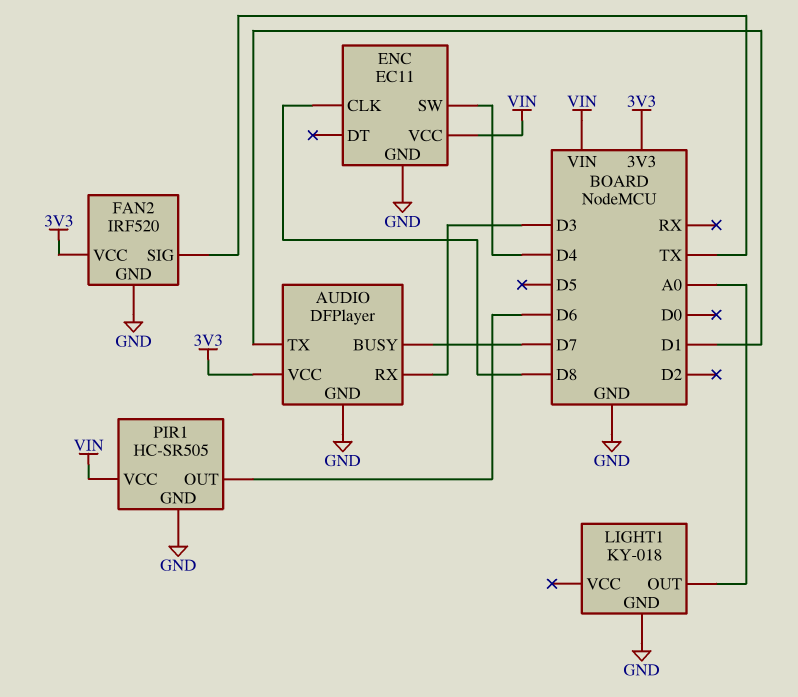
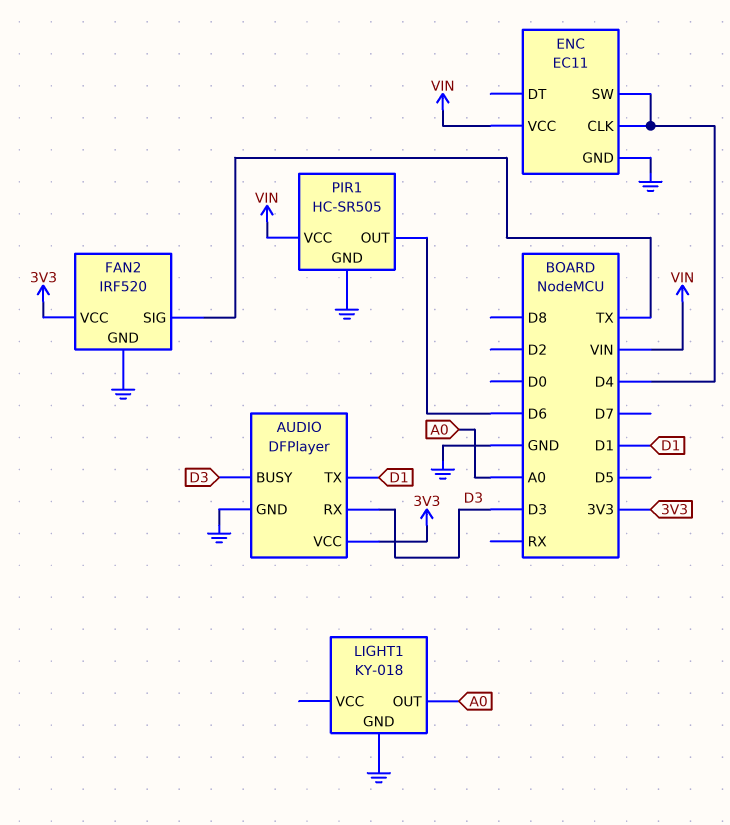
AUDIO pin BUSY: D7 -> D3
ENC pin CLK: D8 -> D4

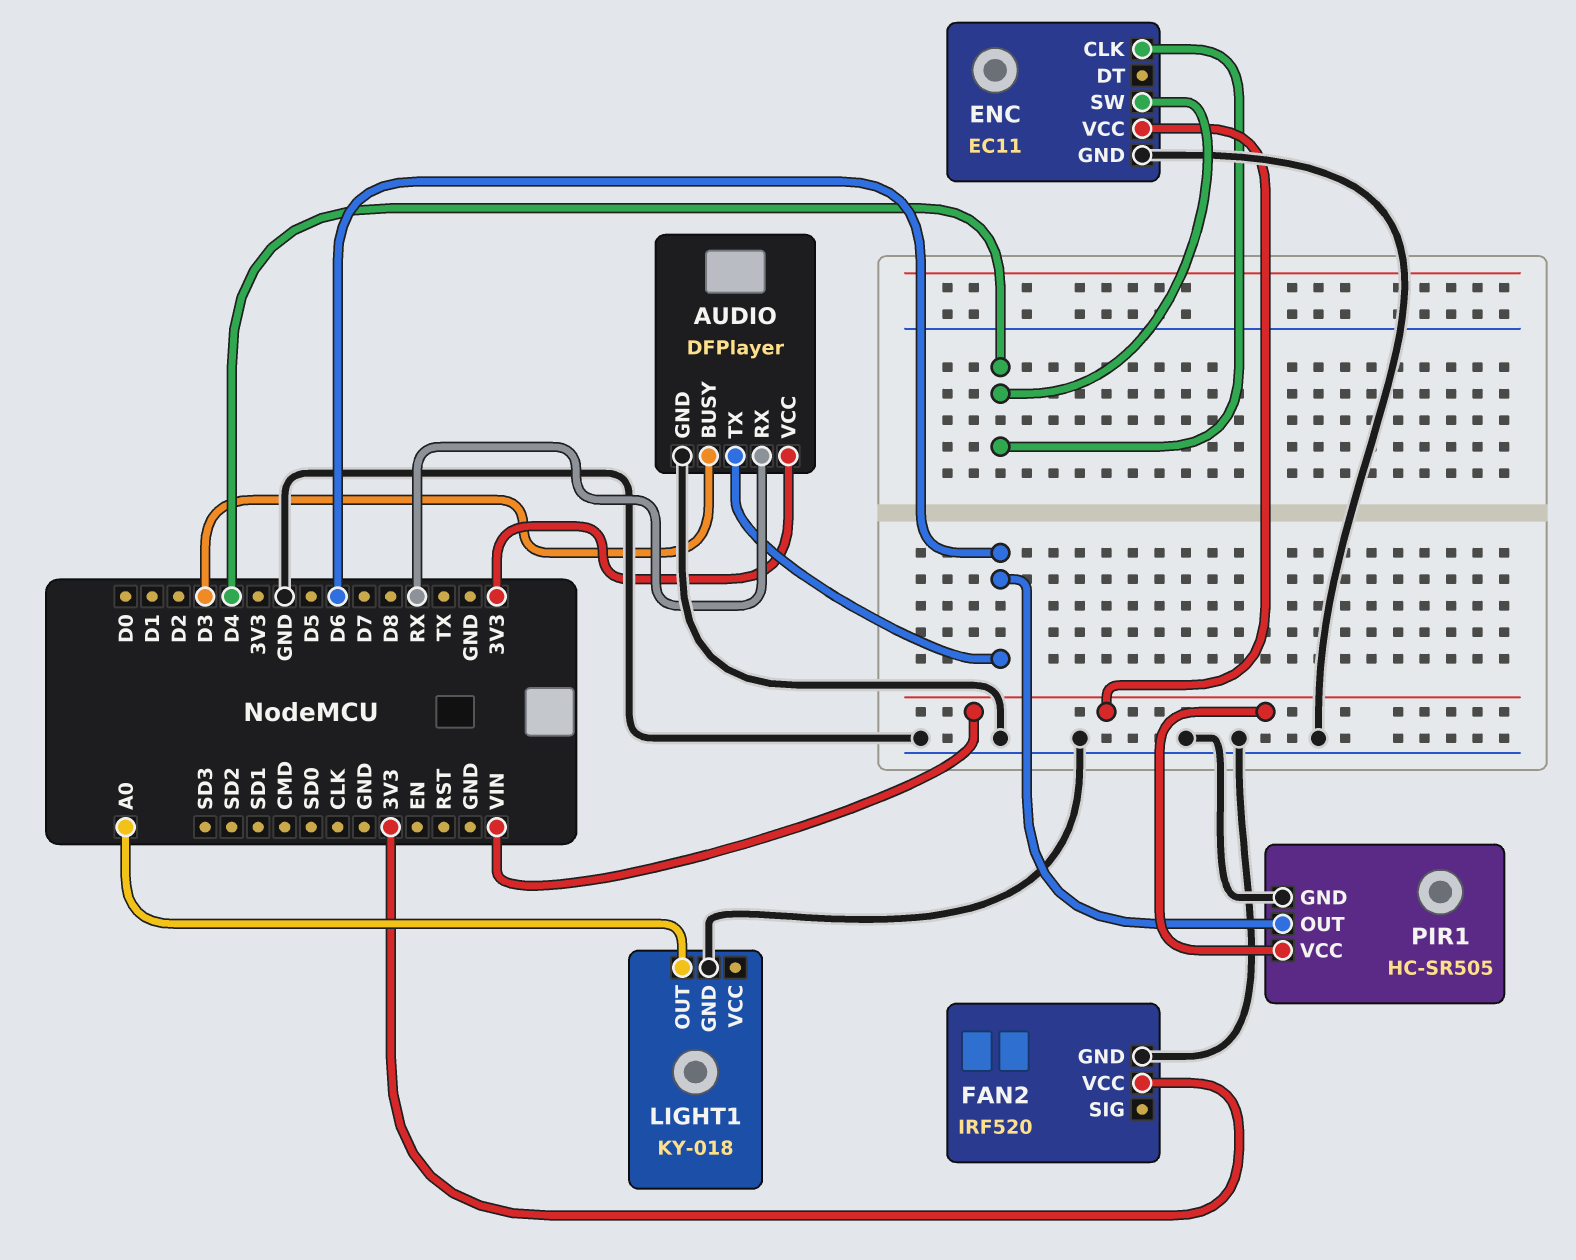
AUDIO pin RX: D3 -> RX
AUDIO pin TX: D1 -> D6
FAN2 pin SIG: TX -> none

